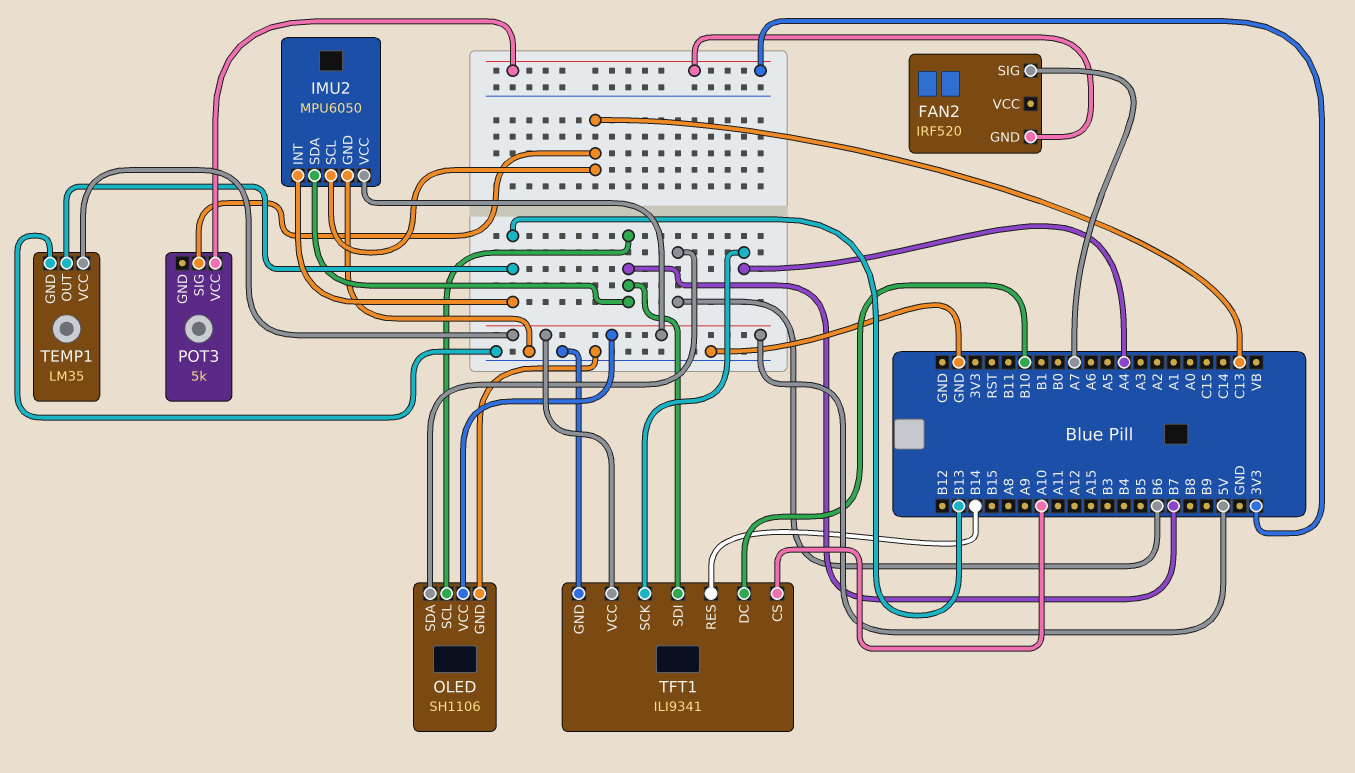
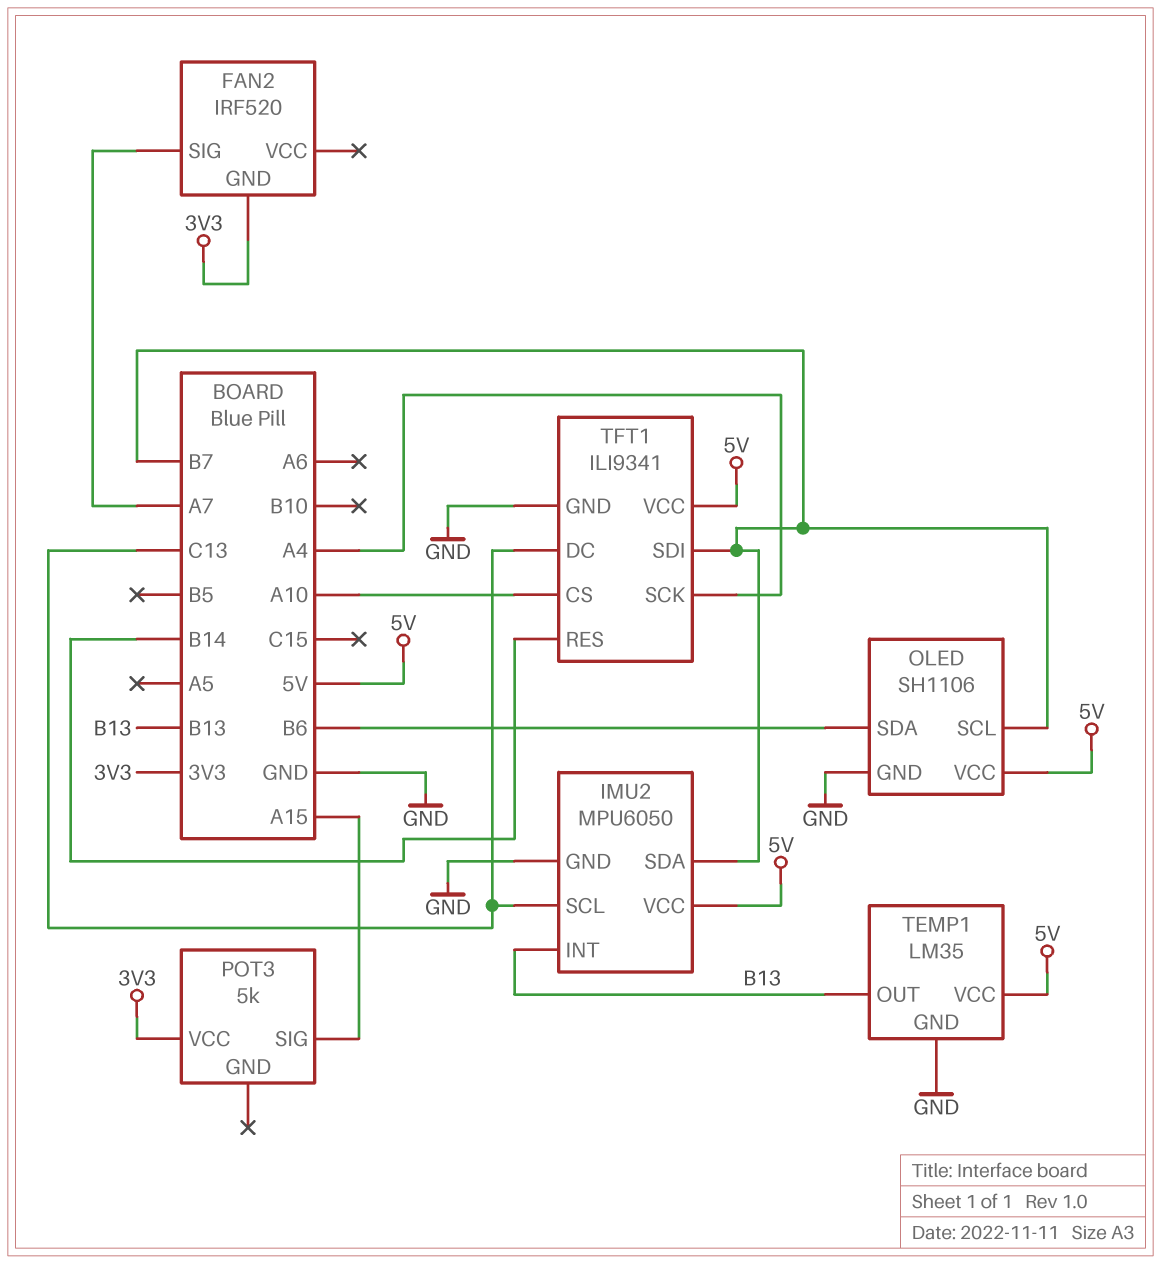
POT3 pin SIG: C13 -> A15
TFT1 pin DC: B10 -> C13

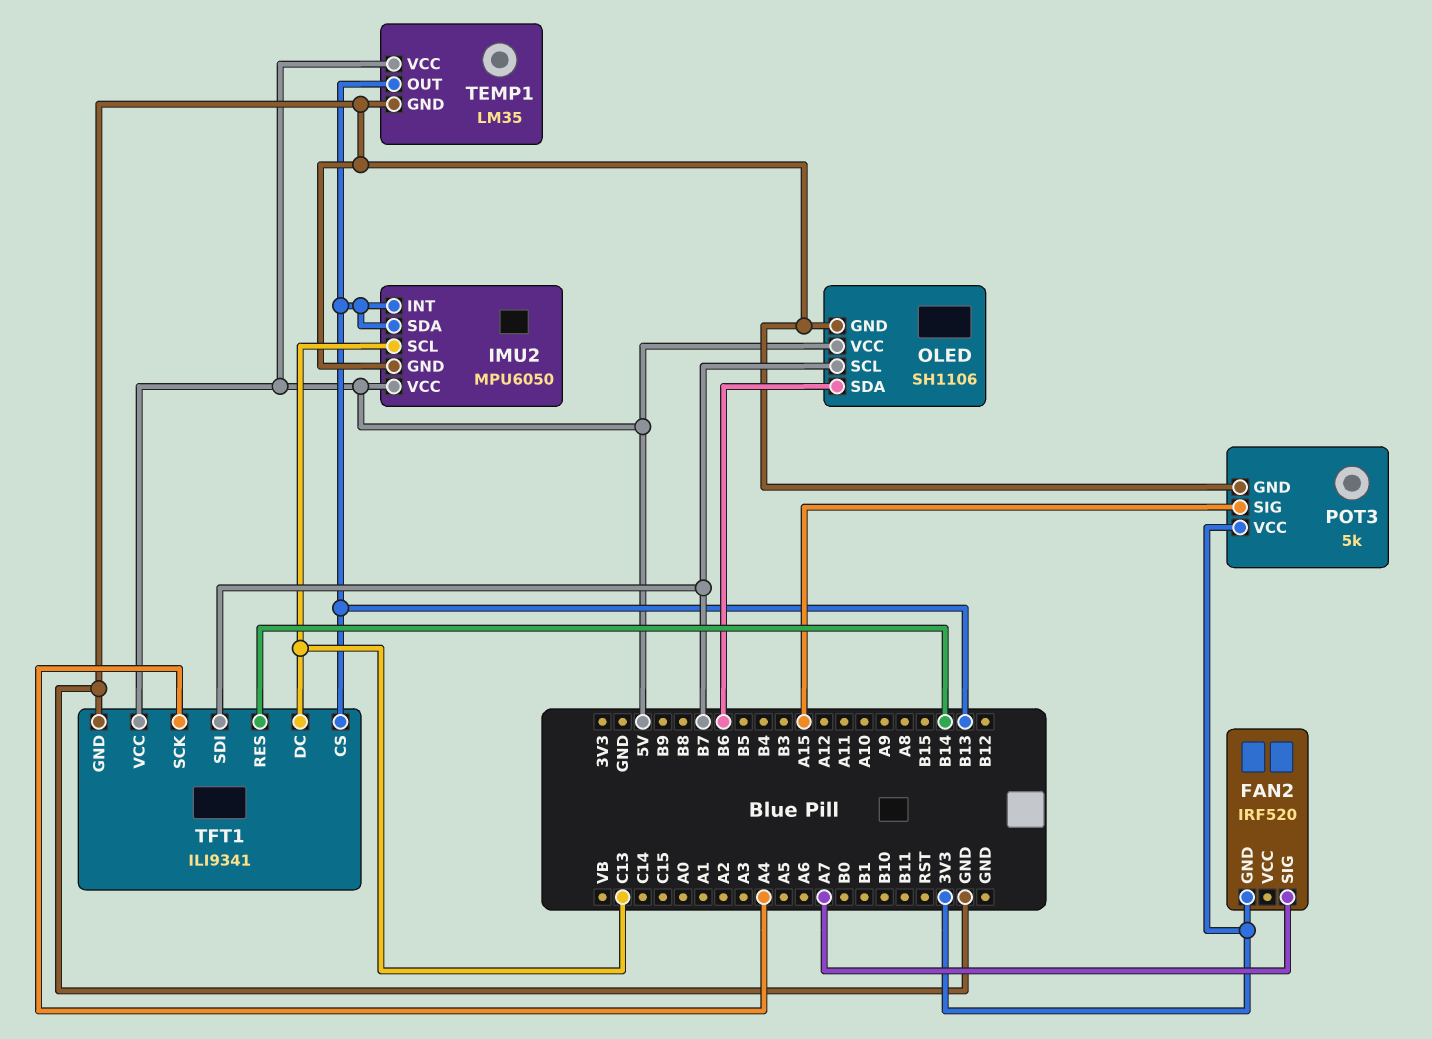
IMU2 pin SDA: B7 -> B13
POT3 pin GND: none -> GND
TFT1 pin CS: A10 -> B13

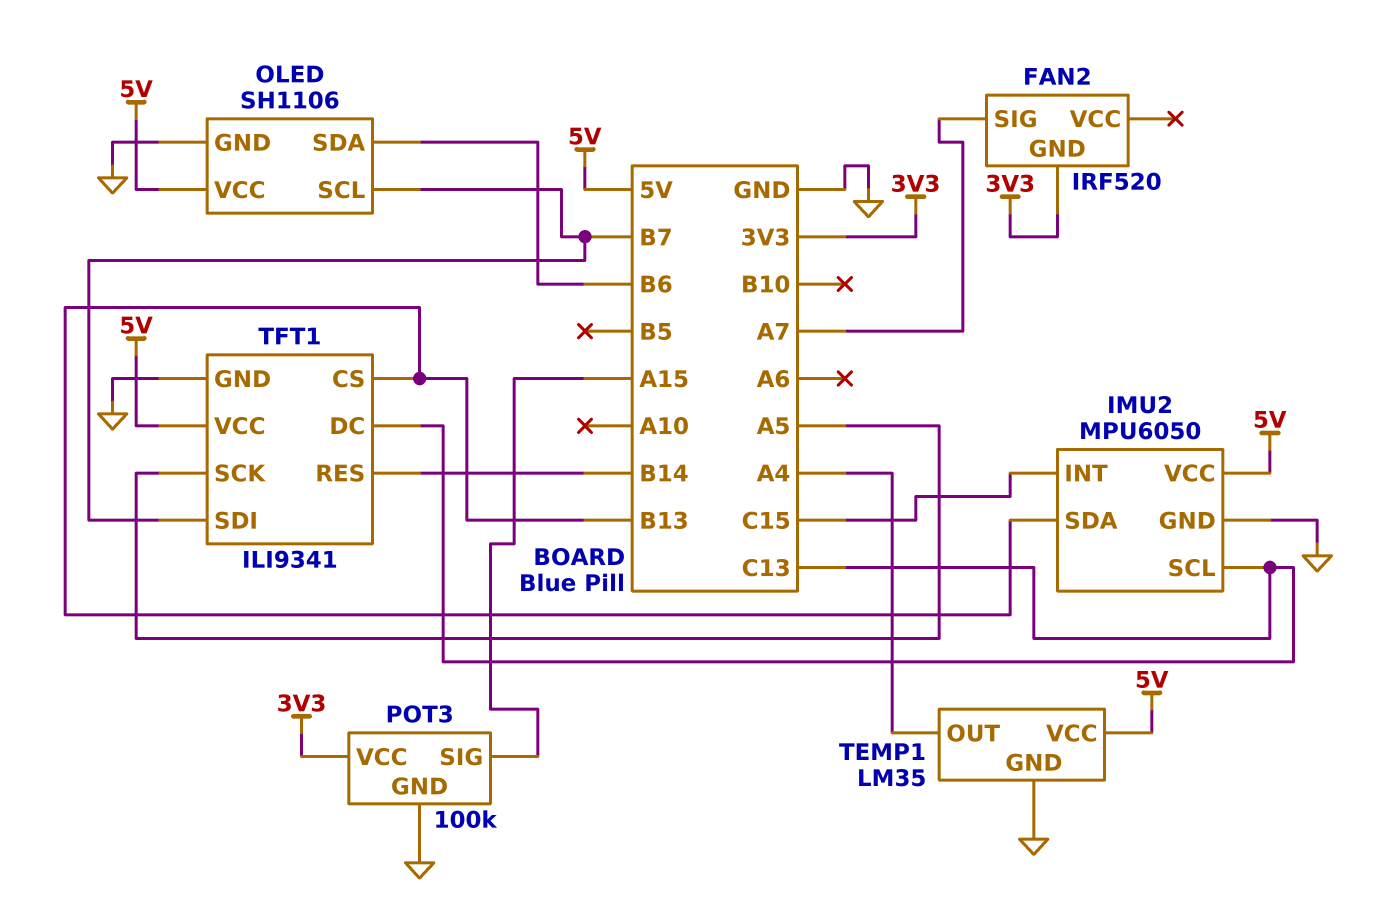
IMU2 pin INT: B13 -> C15
POT3: 5k -> 100k
TEMP1 pin OUT: B13 -> A4
TFT1 pin SCK: A4 -> A5

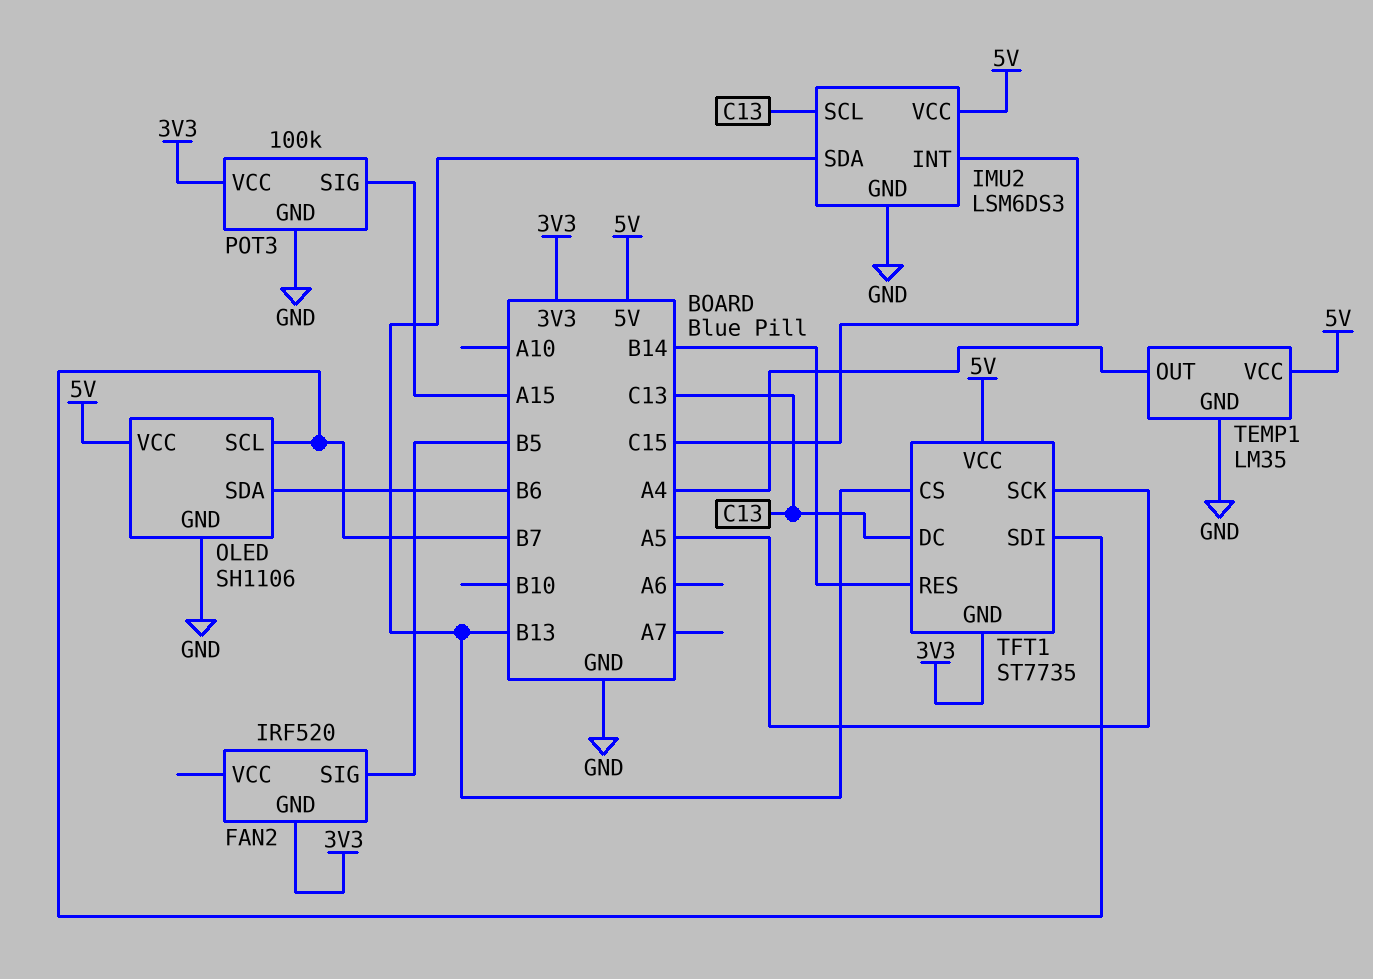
FAN2 pin SIG: A7 -> B5
IMU2: MPU6050 -> LSM6DS3
TFT1: ILI9341 -> ST7735
TFT1 pin GND: GND -> 3V3

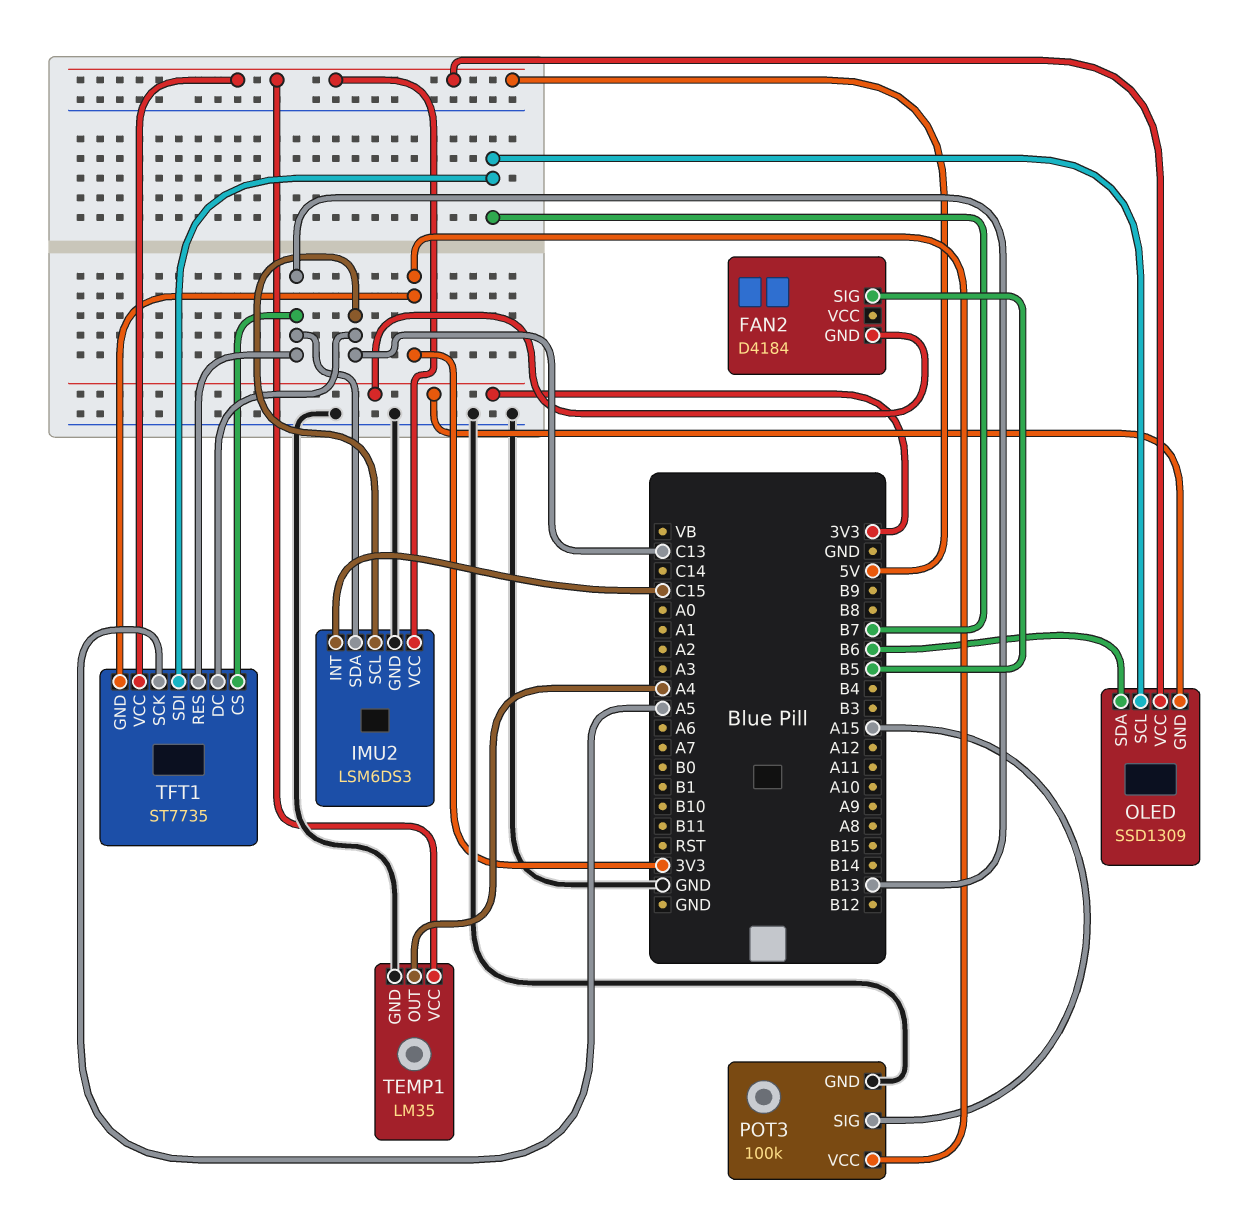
FAN2: IRF520 -> D4184
OLED: SH1106 -> SSD1309
OLED pin GND: GND -> 3V3
TFT1 pin RES: B14 -> B13

